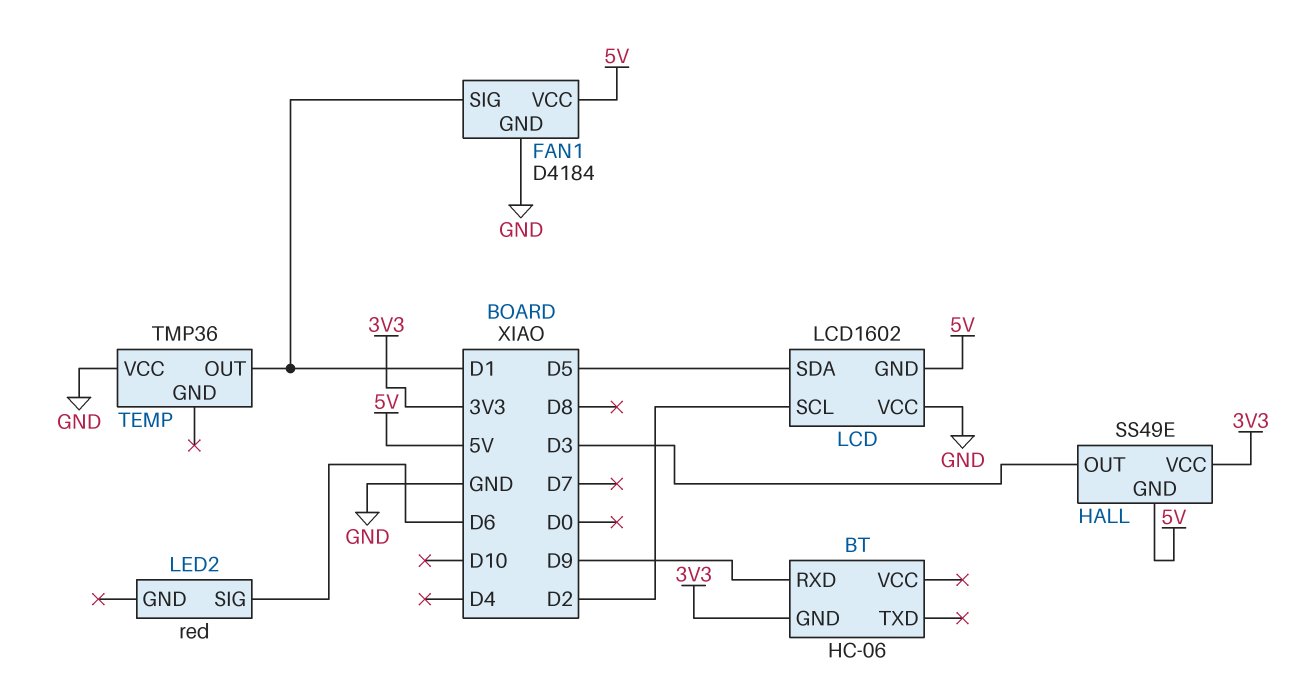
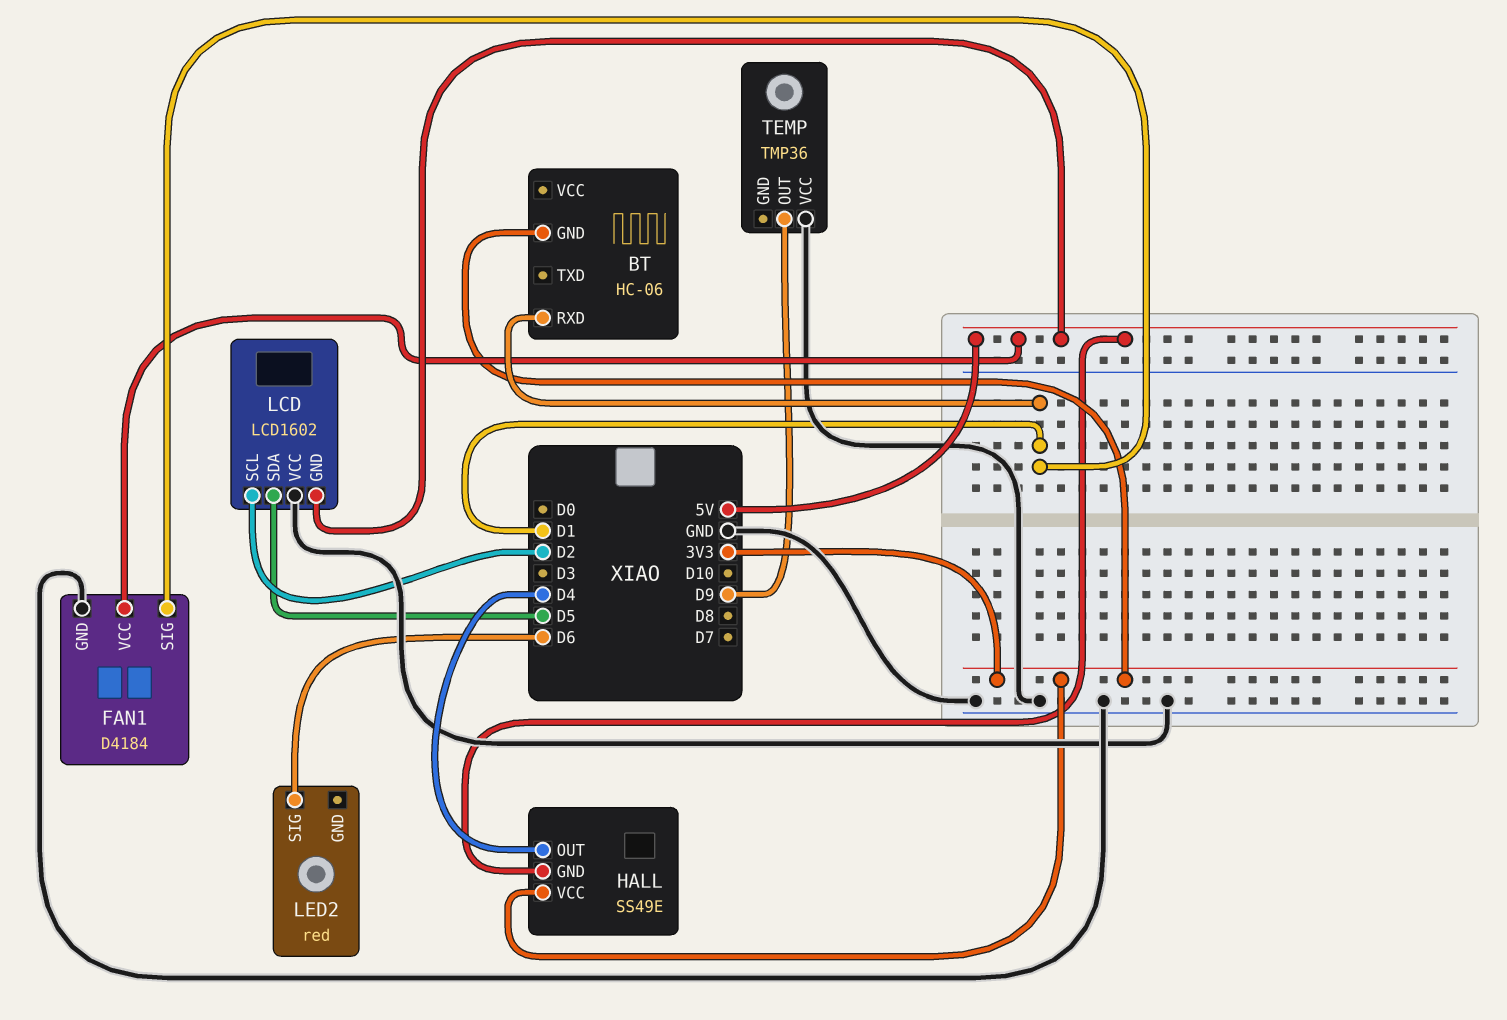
BT pin RXD: D9 -> D1
HALL pin OUT: D3 -> D4
TEMP pin OUT: D1 -> D9

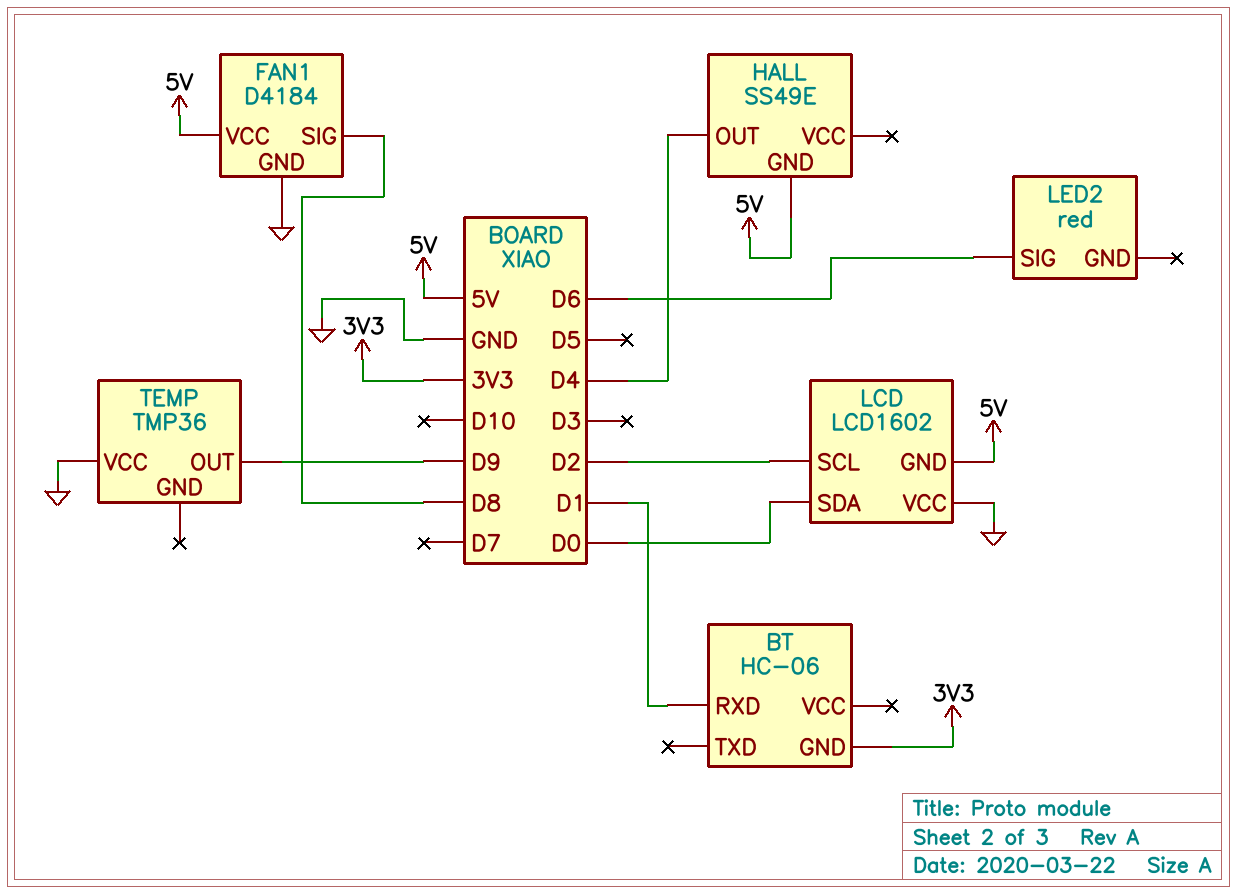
FAN1 pin SIG: D1 -> D8
HALL pin VCC: 3V3 -> none
LCD pin SDA: D5 -> D0

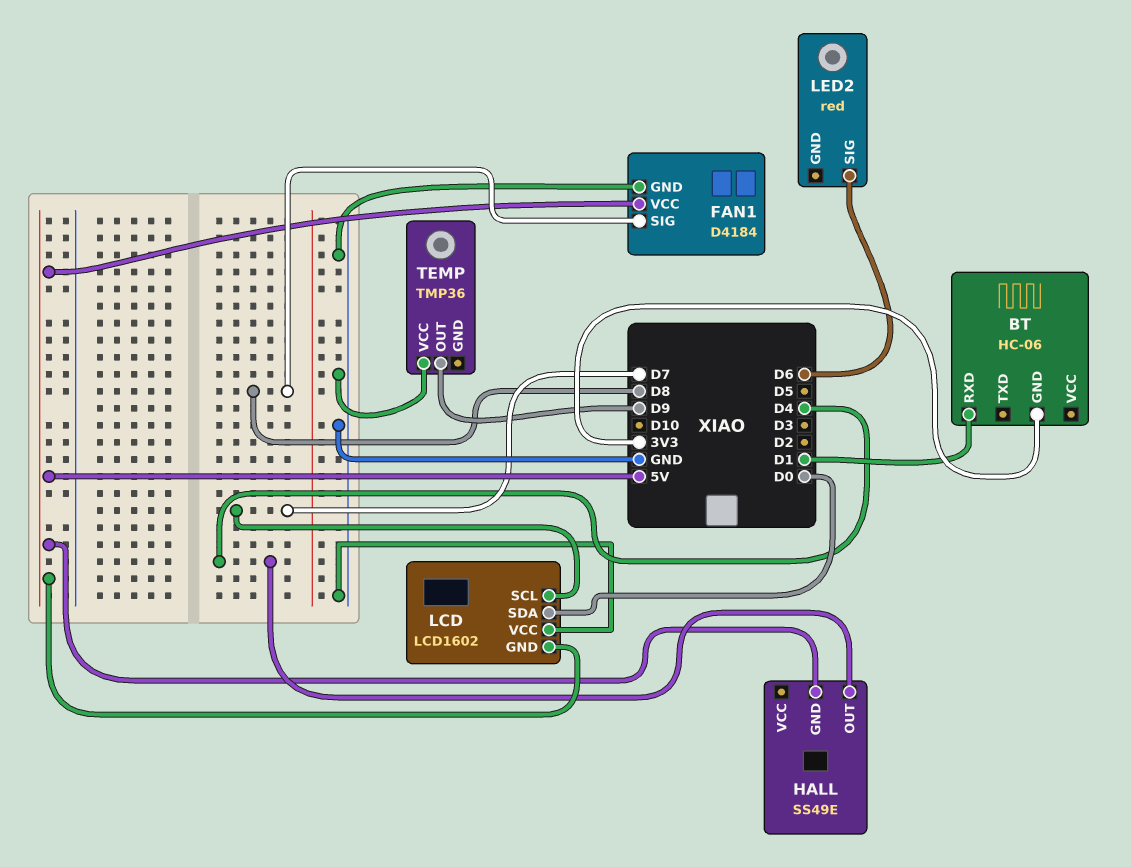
LCD pin SCL: D2 -> D7

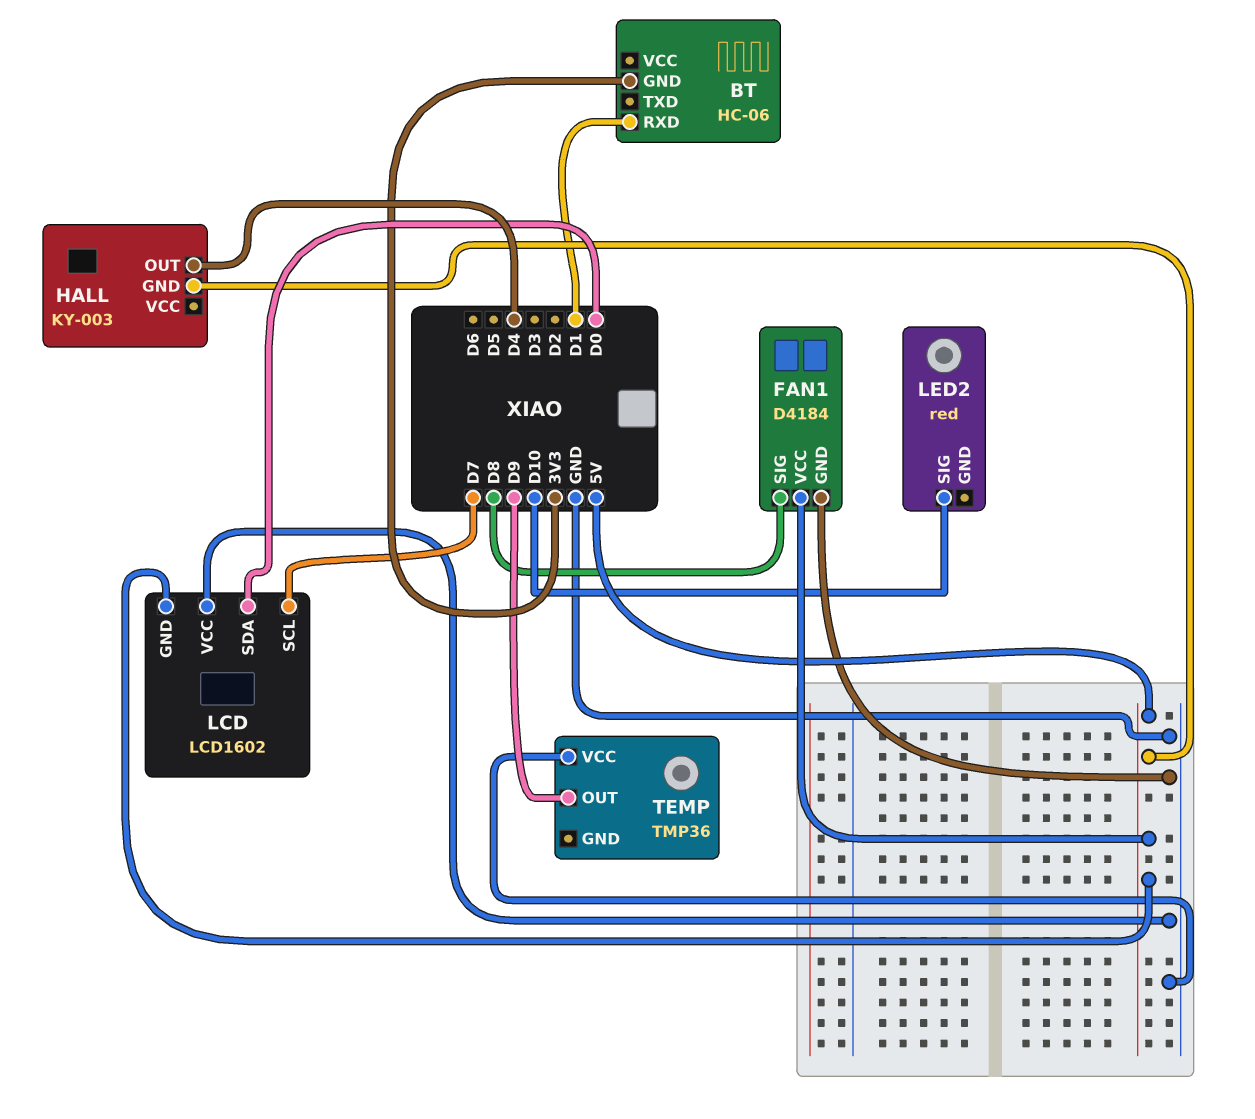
HALL: SS49E -> KY-003
LED2 pin SIG: D6 -> D10

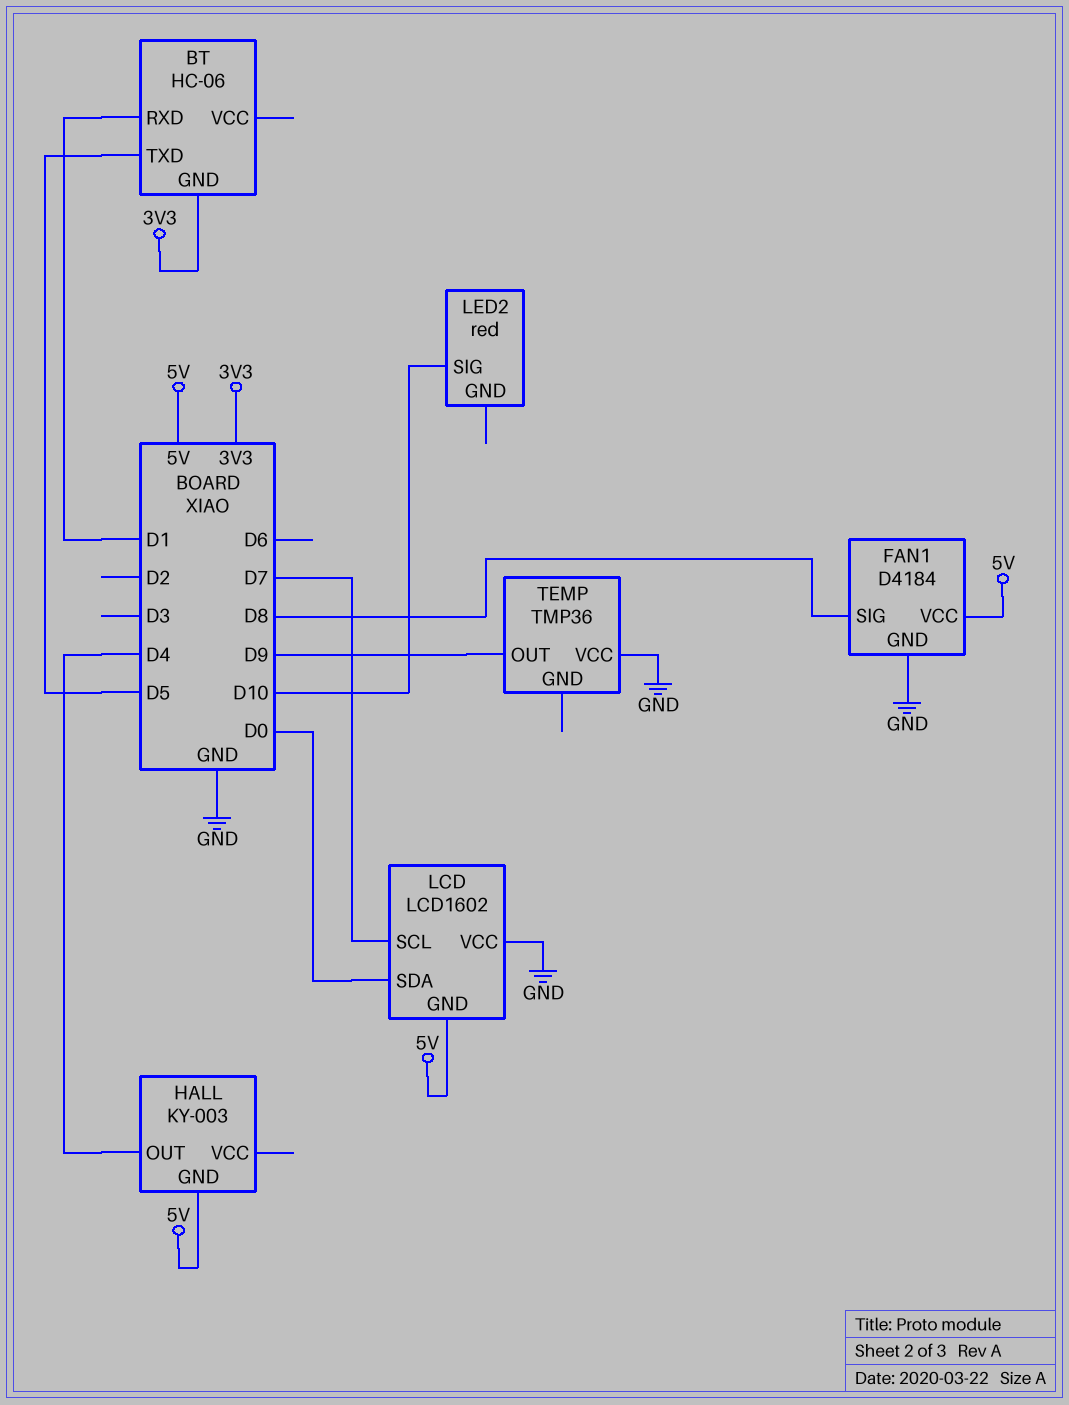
BT pin TXD: none -> D5

